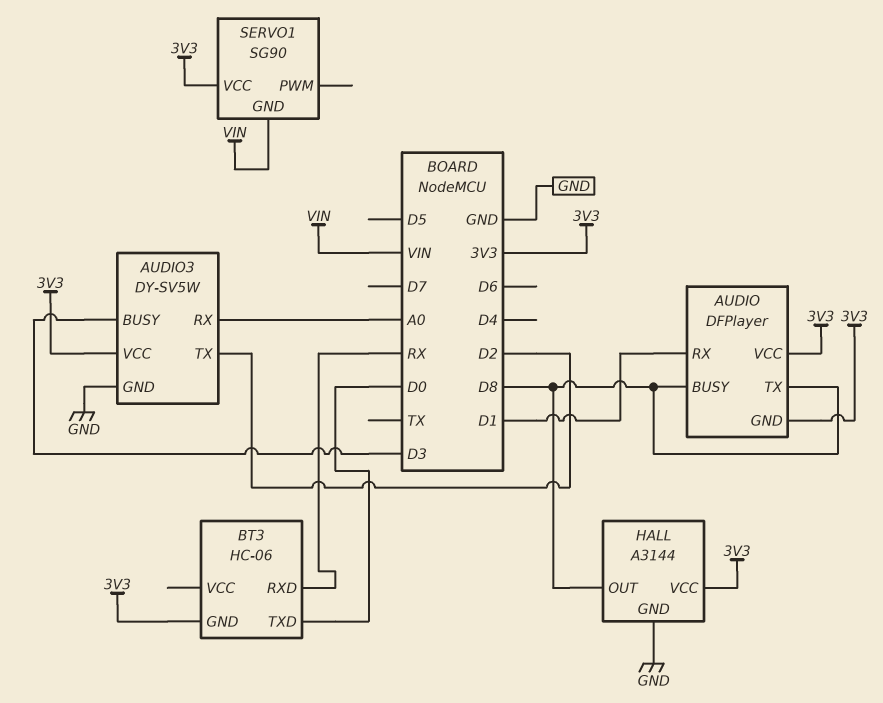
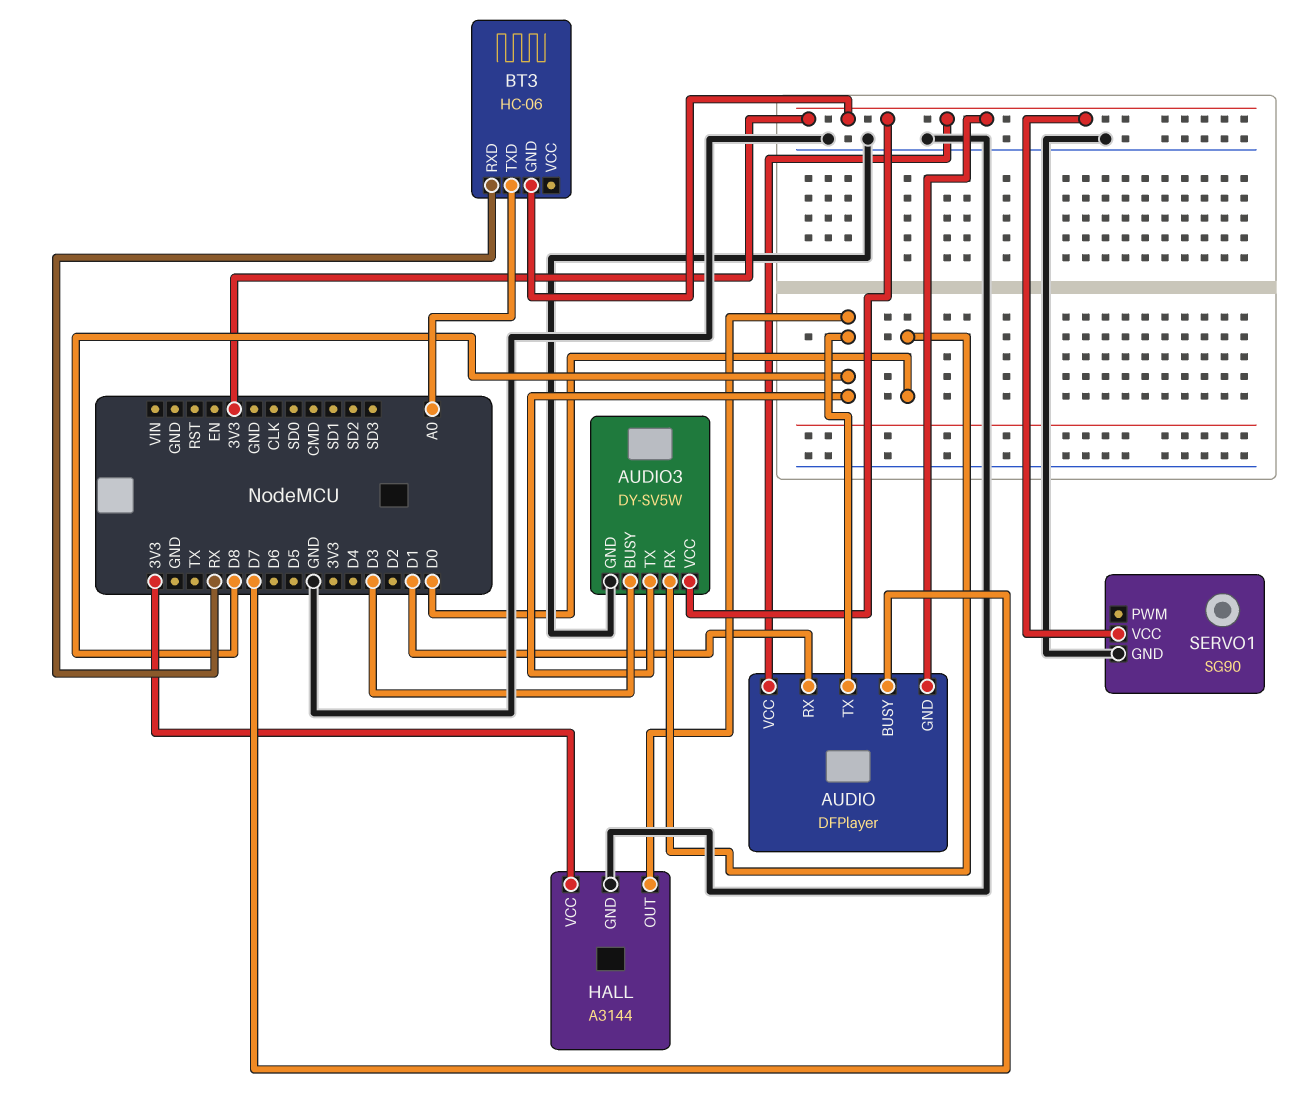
AUDIO pin BUSY: D8 -> D7
AUDIO3 pin RX: A0 -> D0
AUDIO3 pin TX: D2 -> D8
BT3 pin TXD: D0 -> A0
SERVO1 pin GND: VIN -> GND

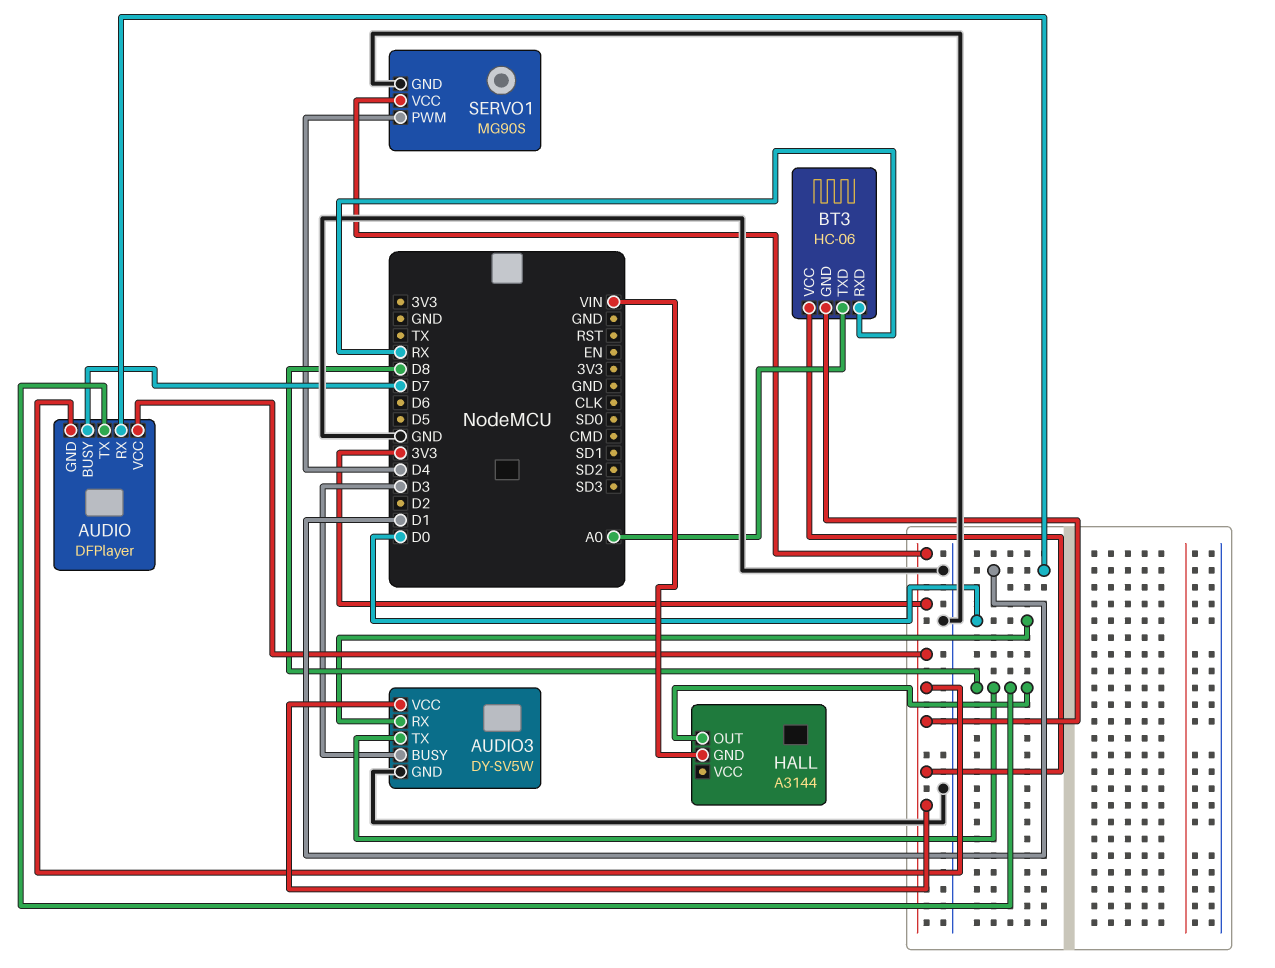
BT3 pin VCC: none -> 3V3
HALL pin GND: GND -> VIN
HALL pin VCC: 3V3 -> none
SERVO1: SG90 -> MG90S
SERVO1 pin PWM: none -> D4

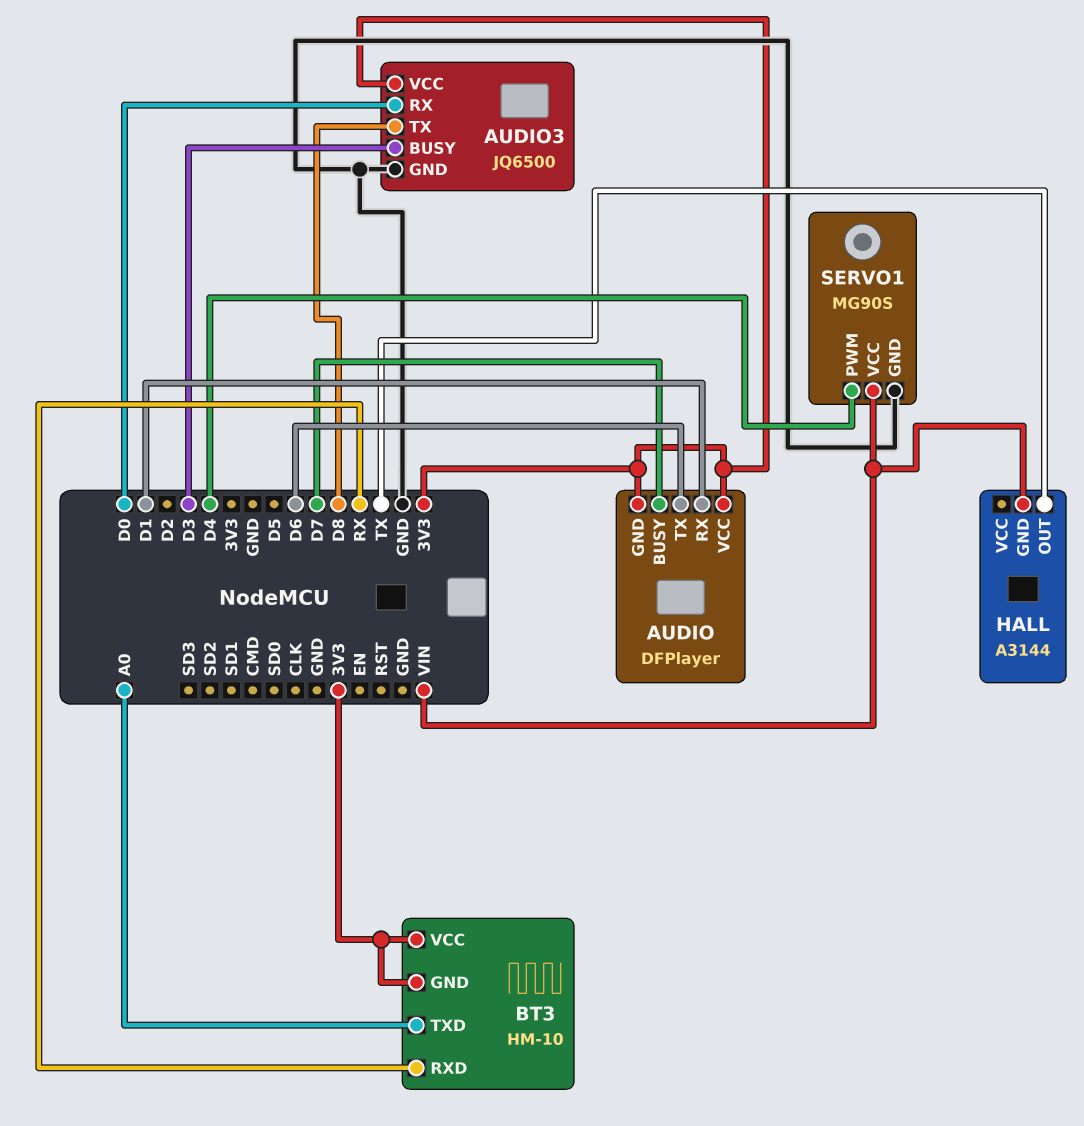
AUDIO pin TX: D8 -> D6
AUDIO3: DY-SV5W -> JQ6500
BT3: HC-06 -> HM-10
HALL pin OUT: D8 -> TX
SERVO1 pin VCC: 3V3 -> VIN

